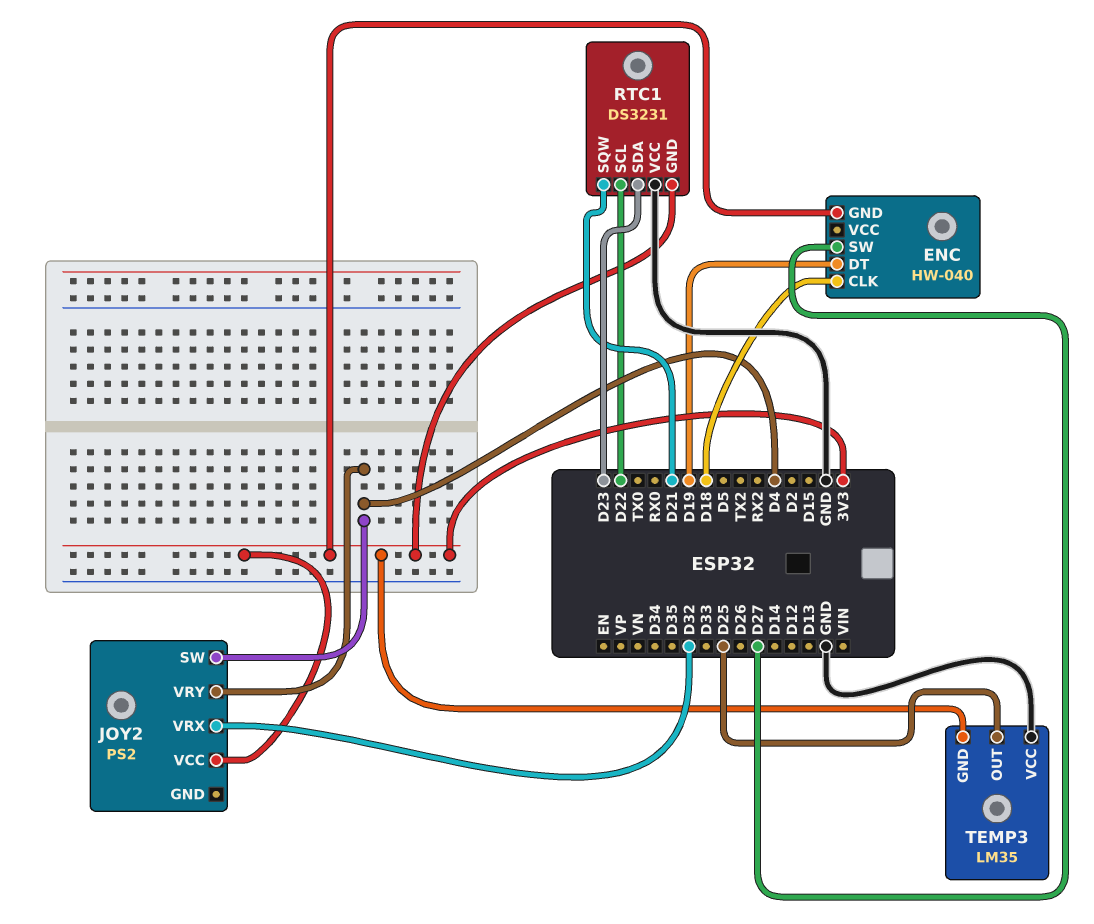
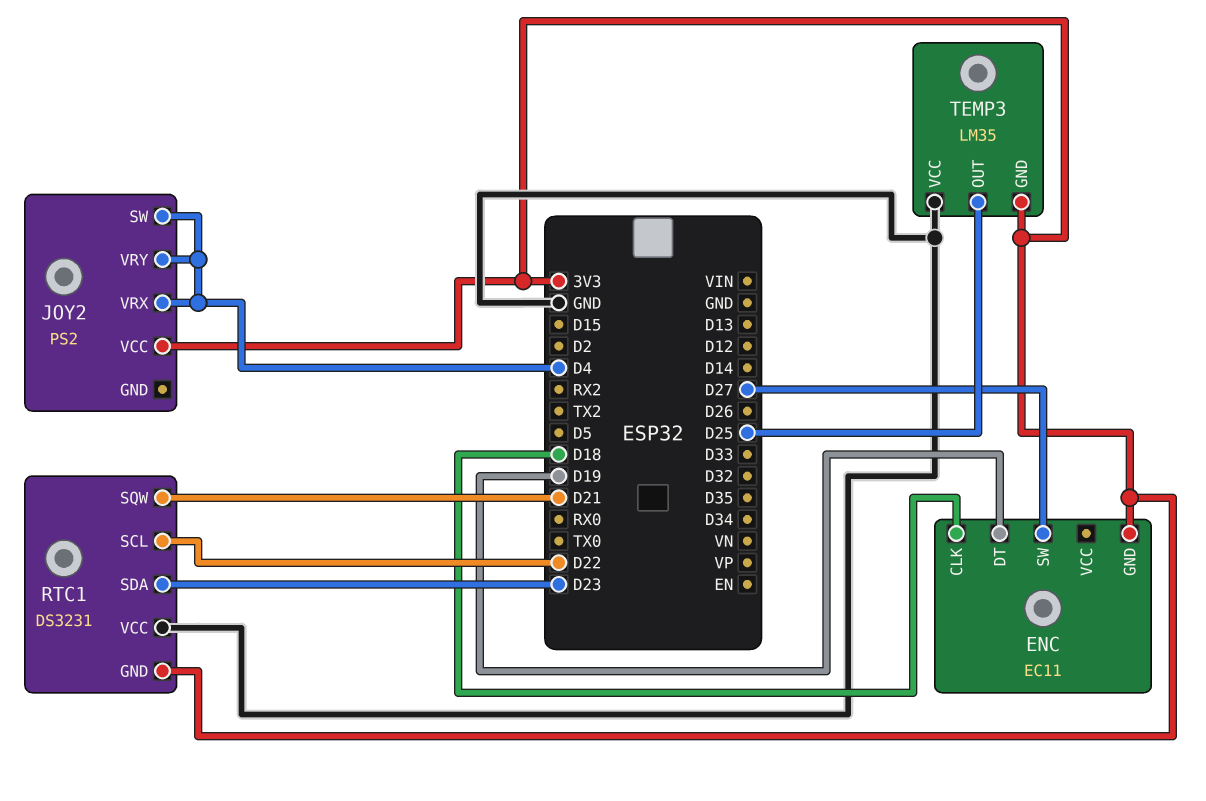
ENC: HW-040 -> EC11
JOY2 pin VRX: D32 -> D4

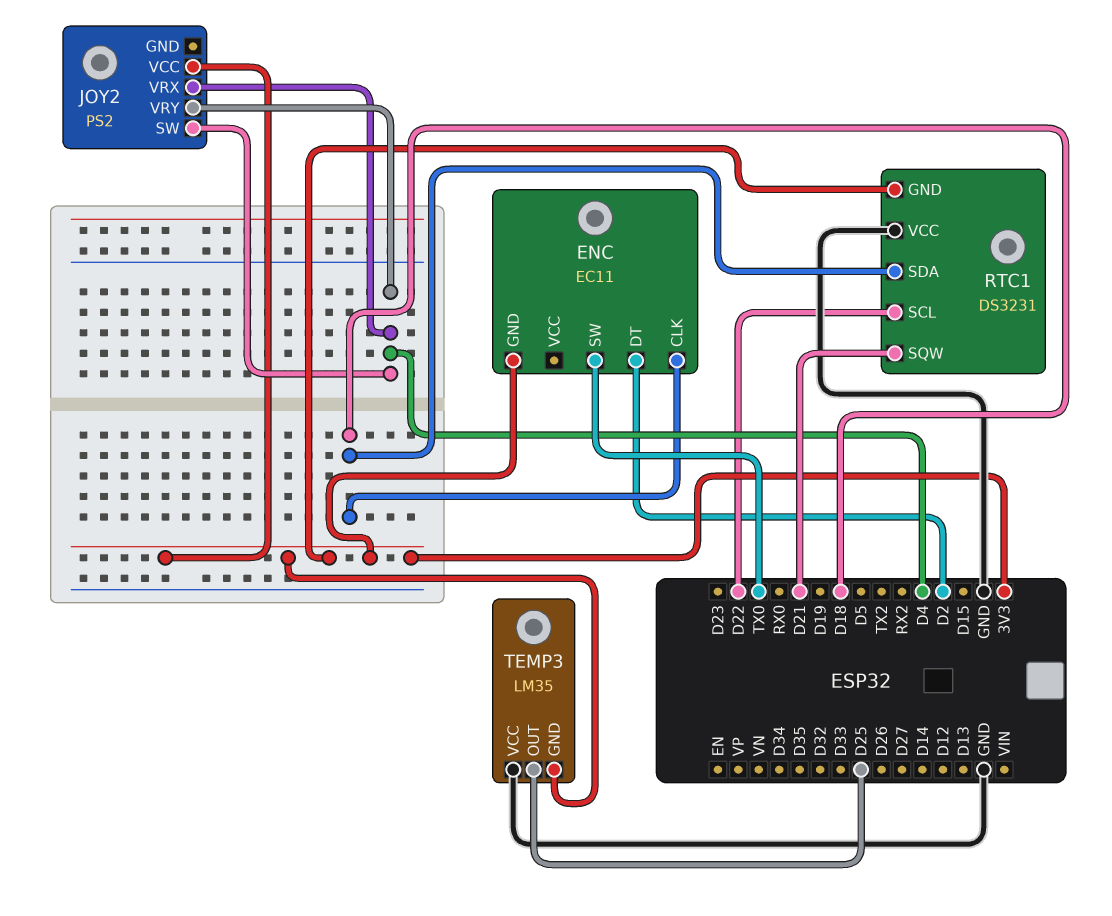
ENC pin DT: D19 -> D2
ENC pin SW: D27 -> TX0
RTC1 pin SDA: D23 -> D18

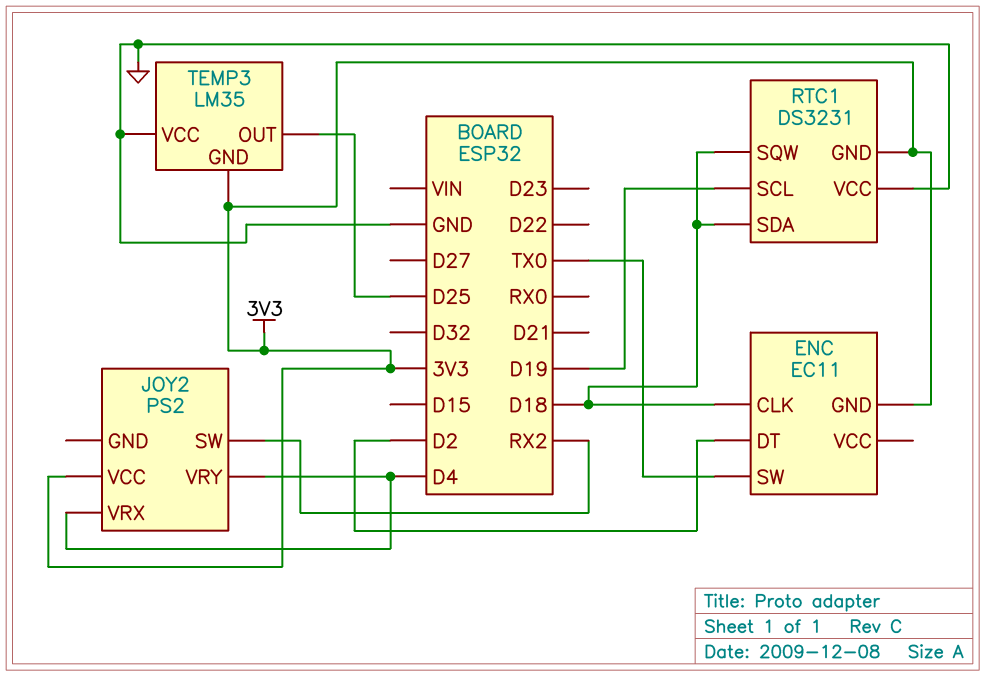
JOY2 pin SW: D4 -> RX2
RTC1 pin SCL: D22 -> D19
RTC1 pin SQW: D21 -> D18

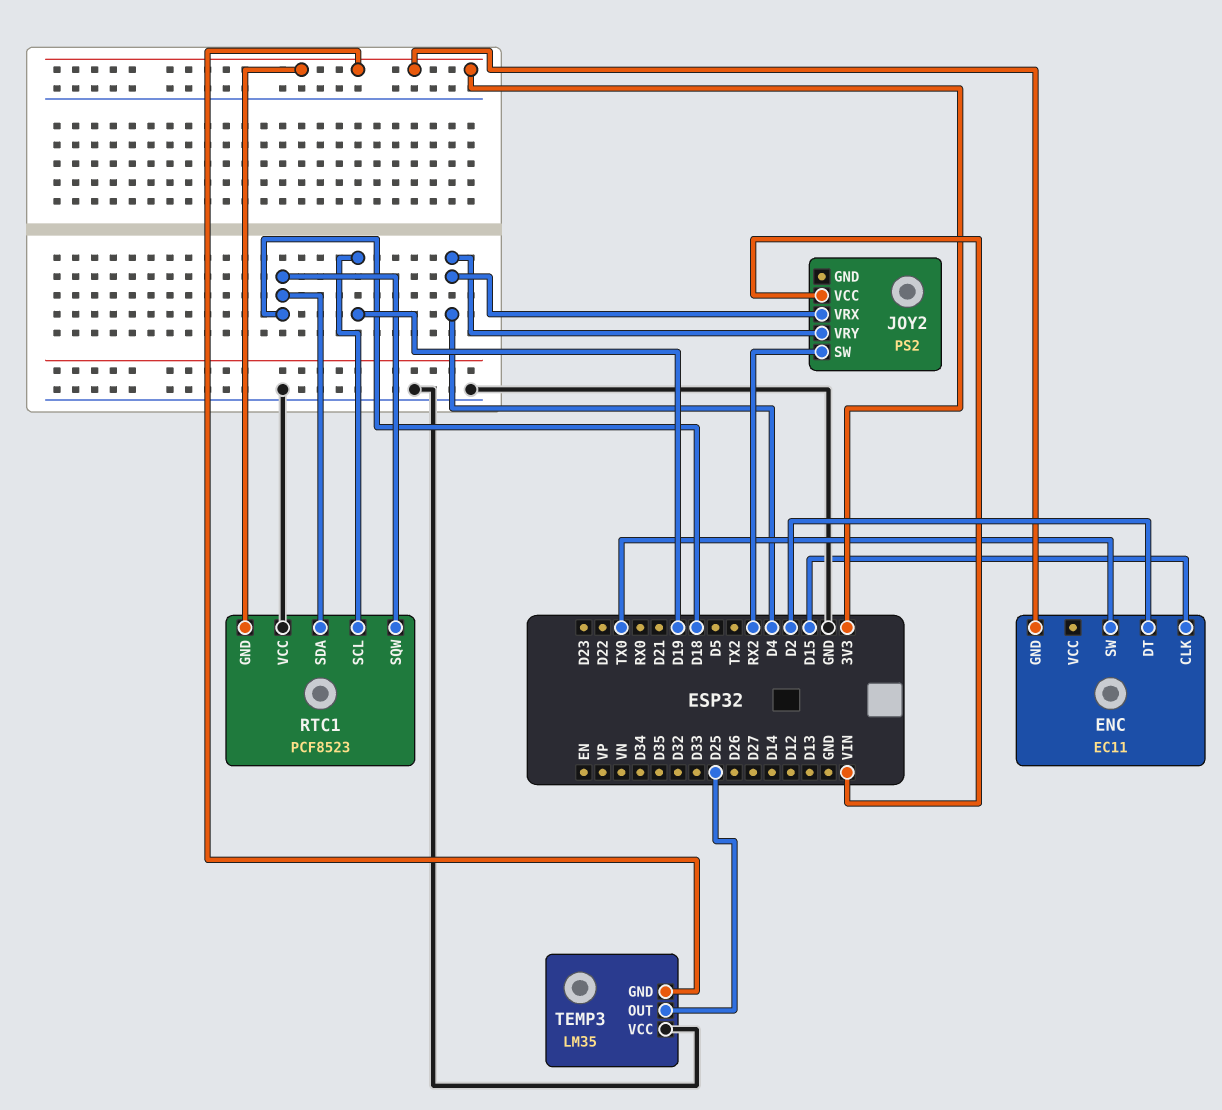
ENC pin CLK: D18 -> D15
JOY2 pin VCC: 3V3 -> VIN
RTC1: DS3231 -> PCF8523

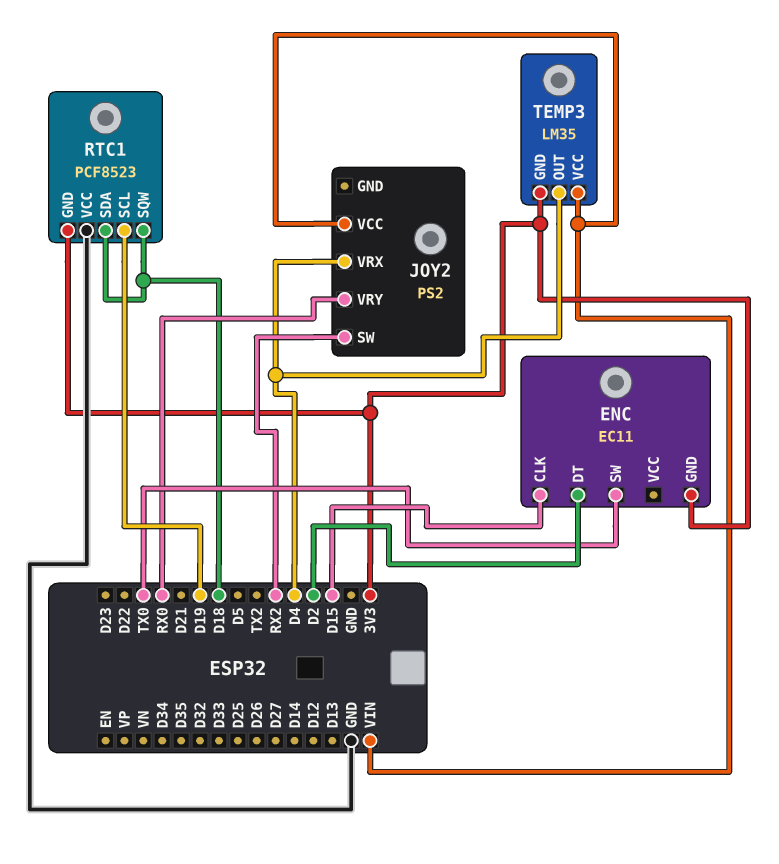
JOY2 pin VRY: D4 -> RX0
TEMP3 pin OUT: D25 -> D4
TEMP3 pin VCC: GND -> VIN

